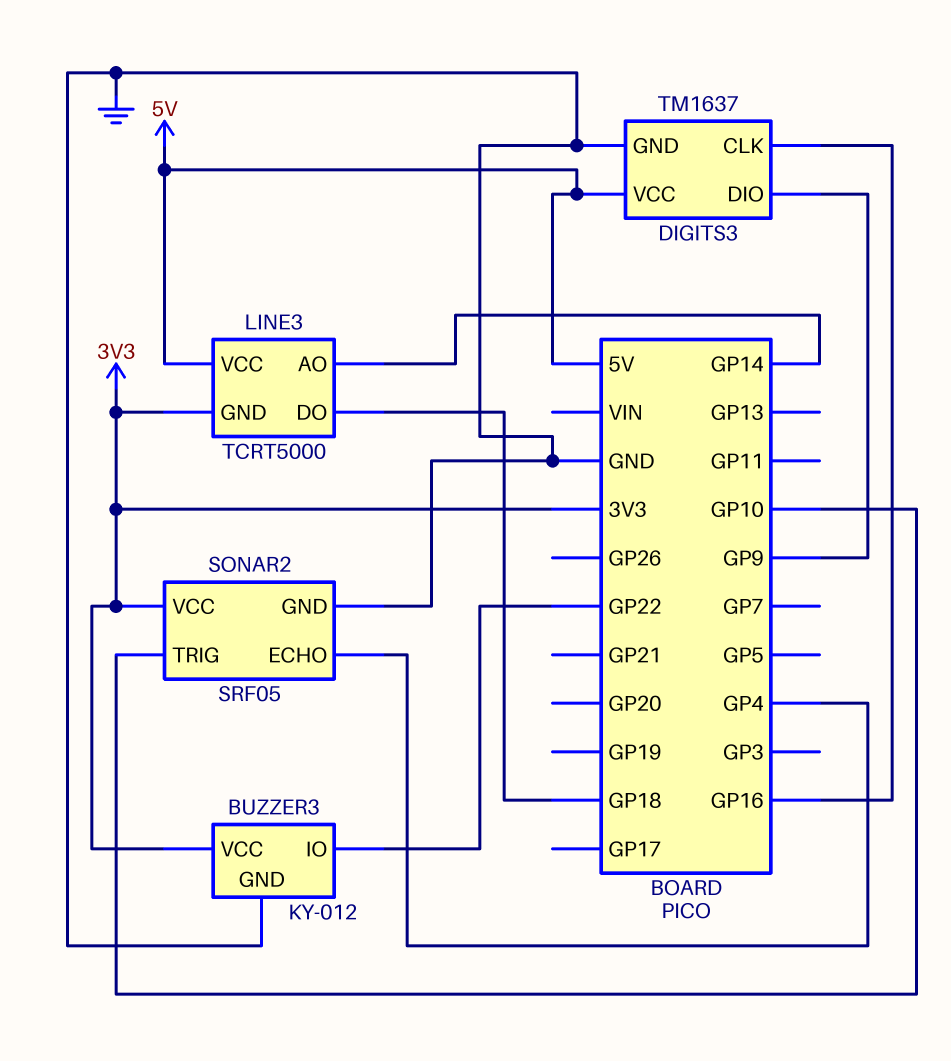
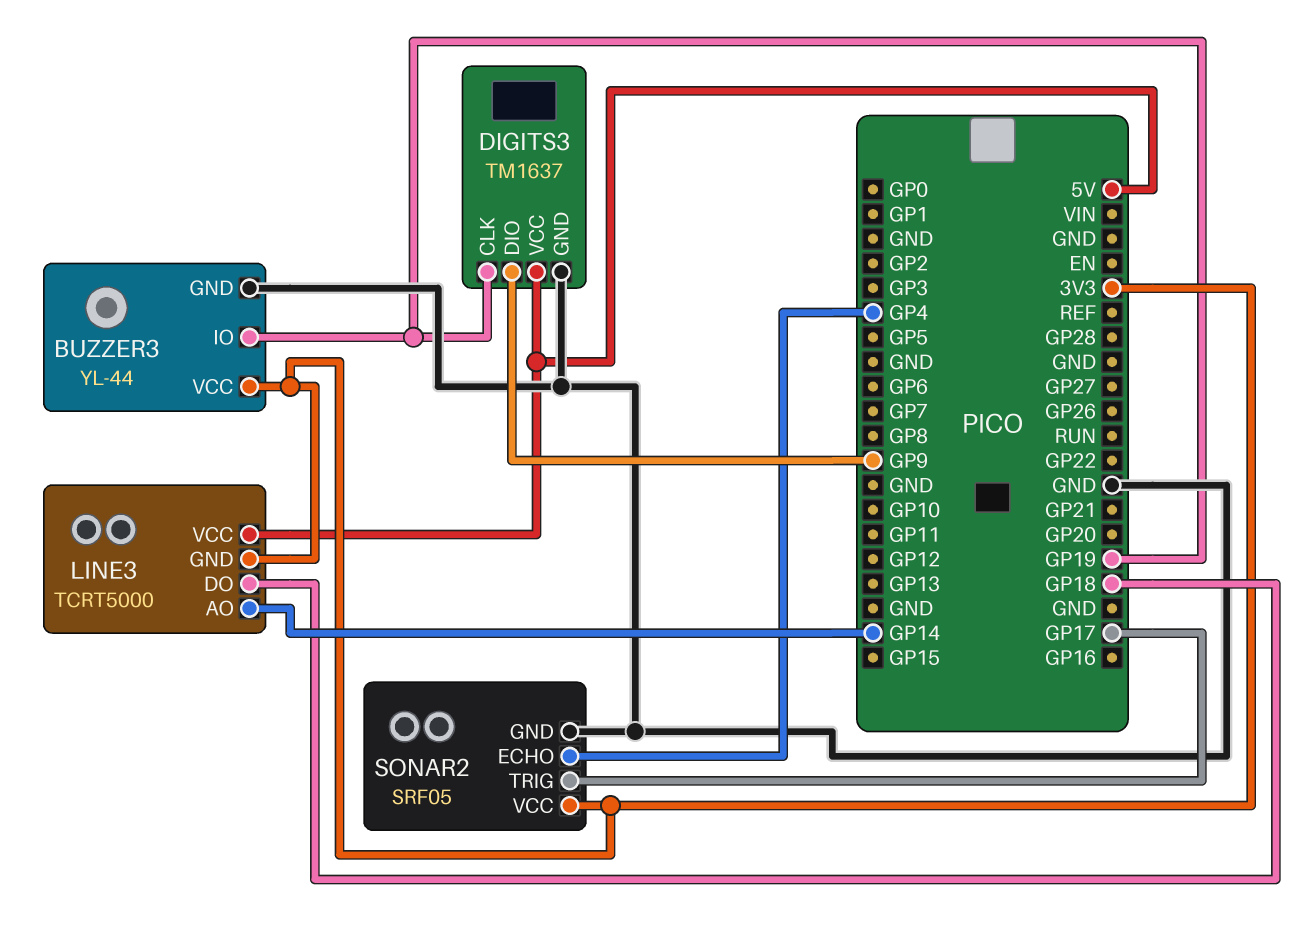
BUZZER3: KY-012 -> YL-44
BUZZER3 pin IO: GP22 -> GP19
DIGITS3 pin CLK: GP16 -> GP19
SONAR2 pin TRIG: GP10 -> GP17

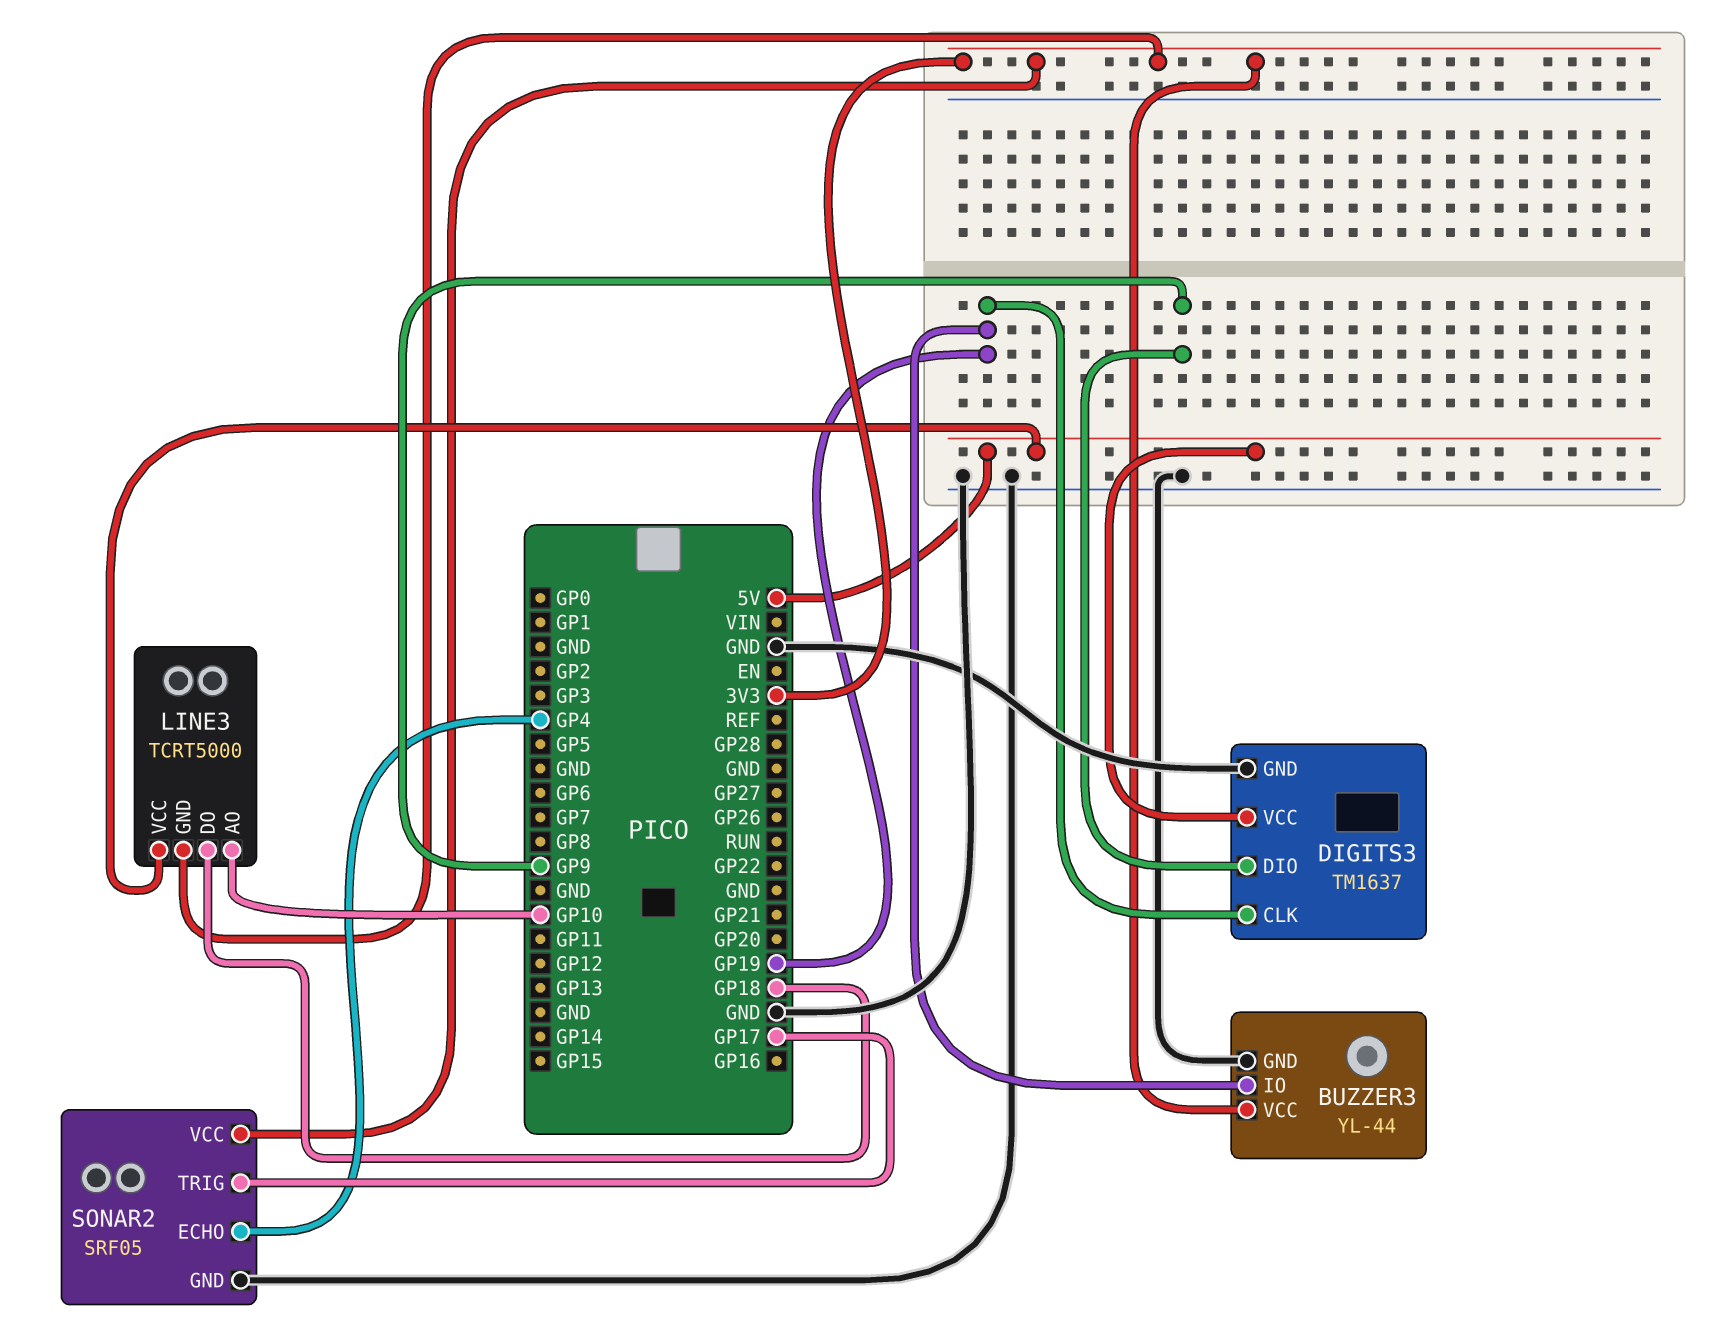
LINE3 pin AO: GP14 -> GP10

